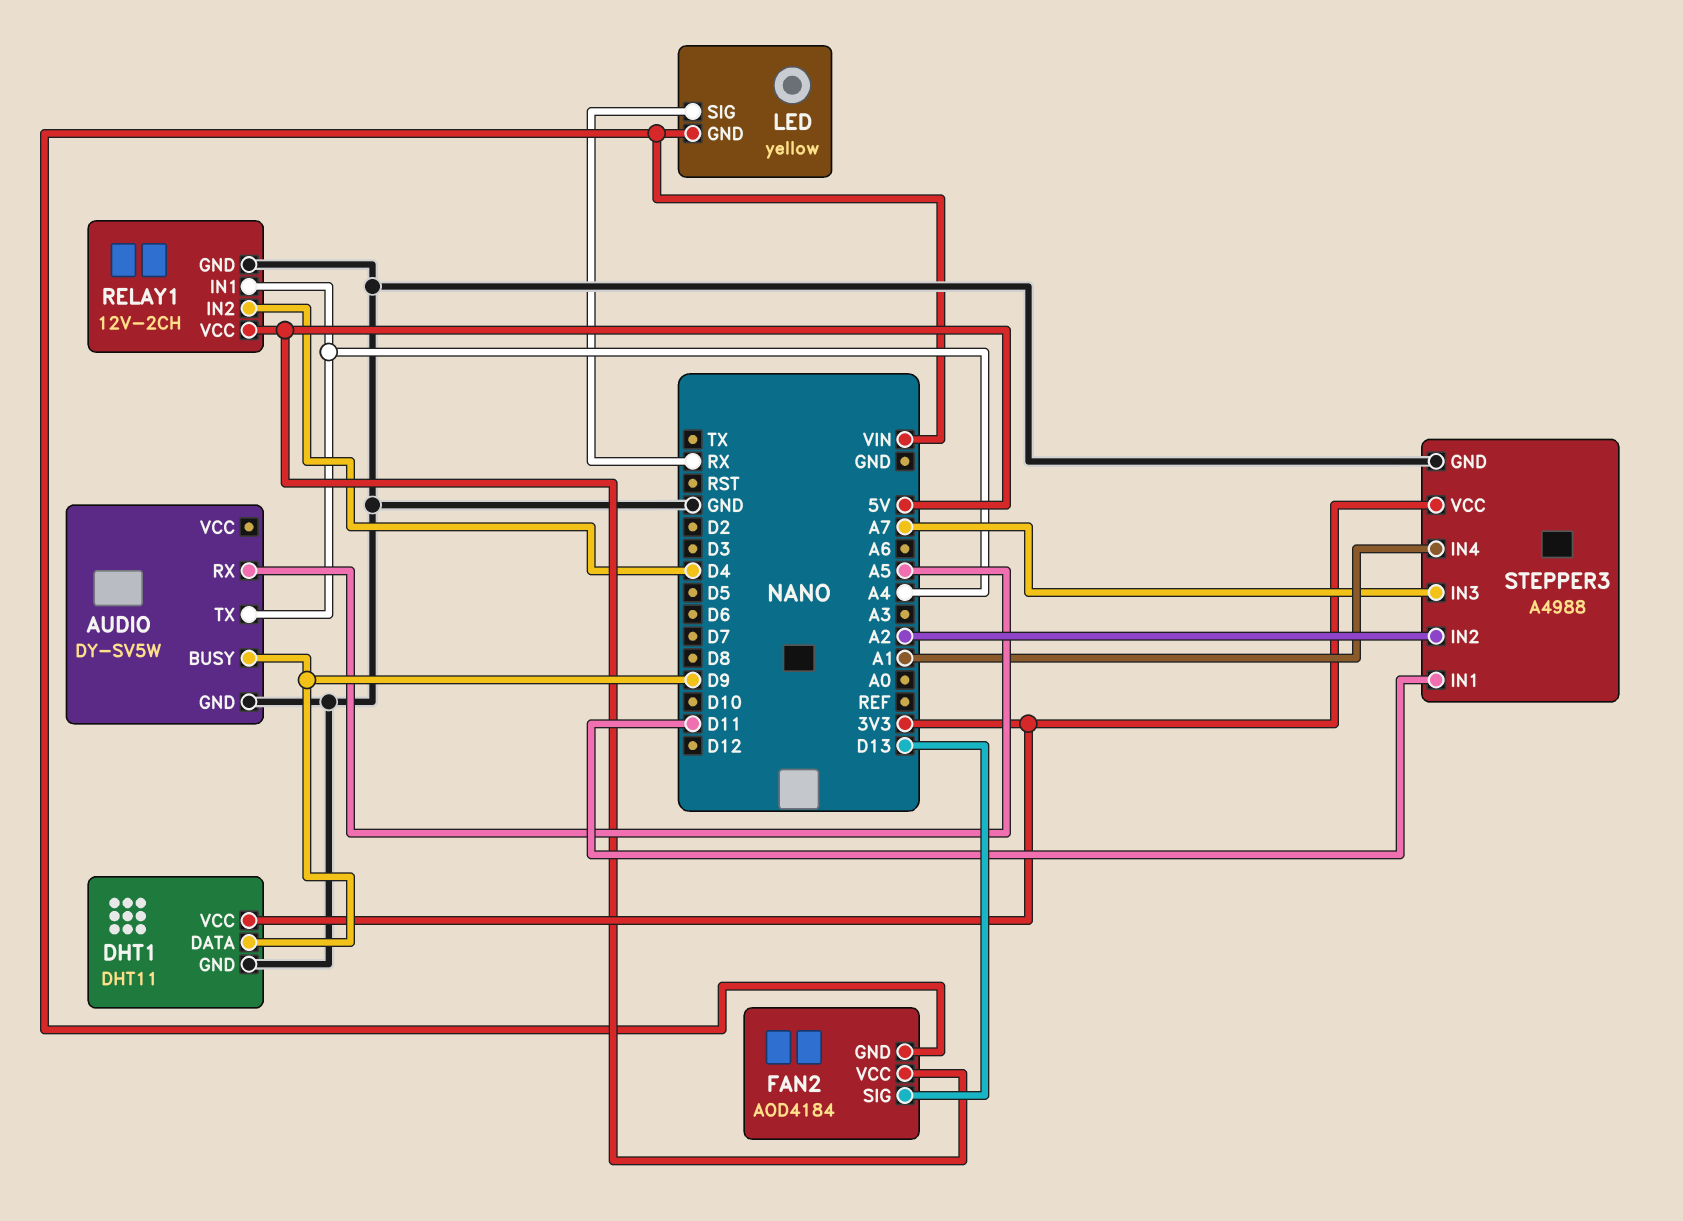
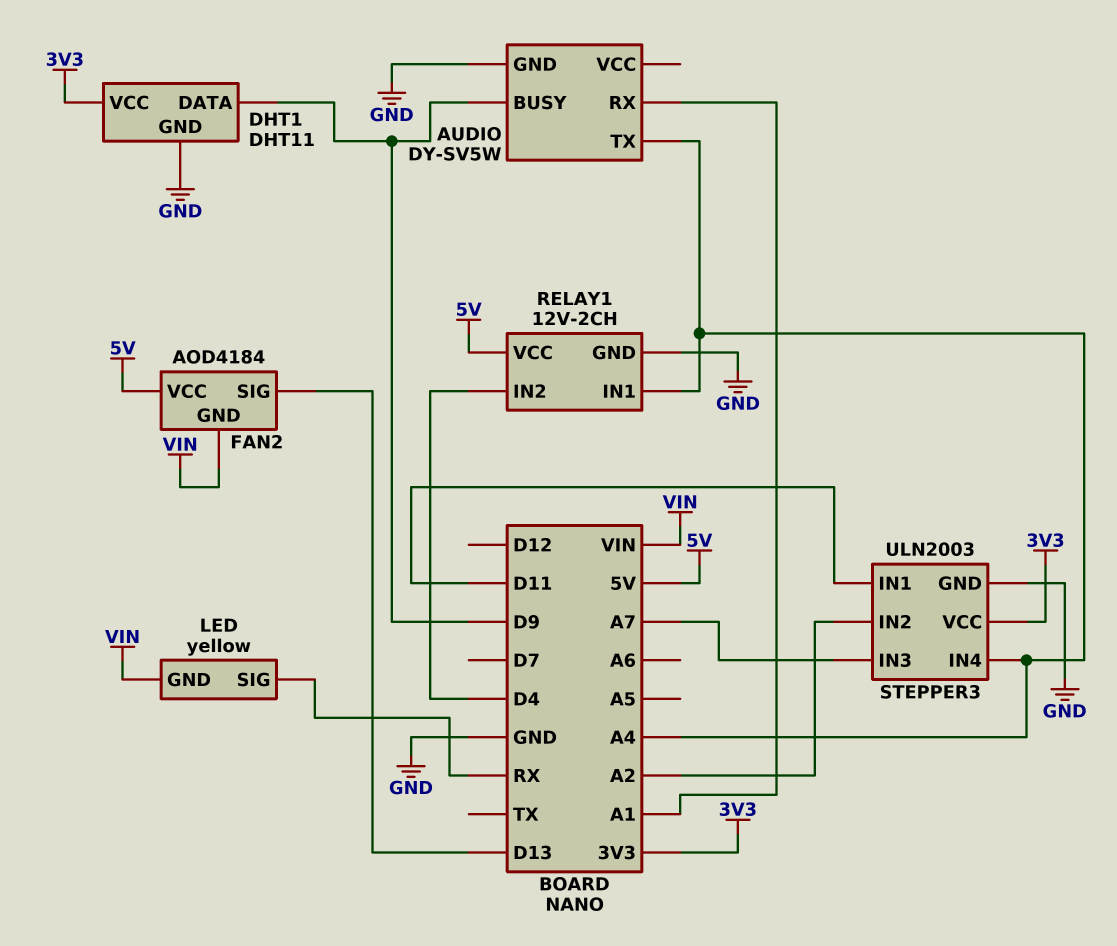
AUDIO pin RX: A5 -> A1
STEPPER3: A4988 -> ULN2003
STEPPER3 pin IN4: A1 -> A4

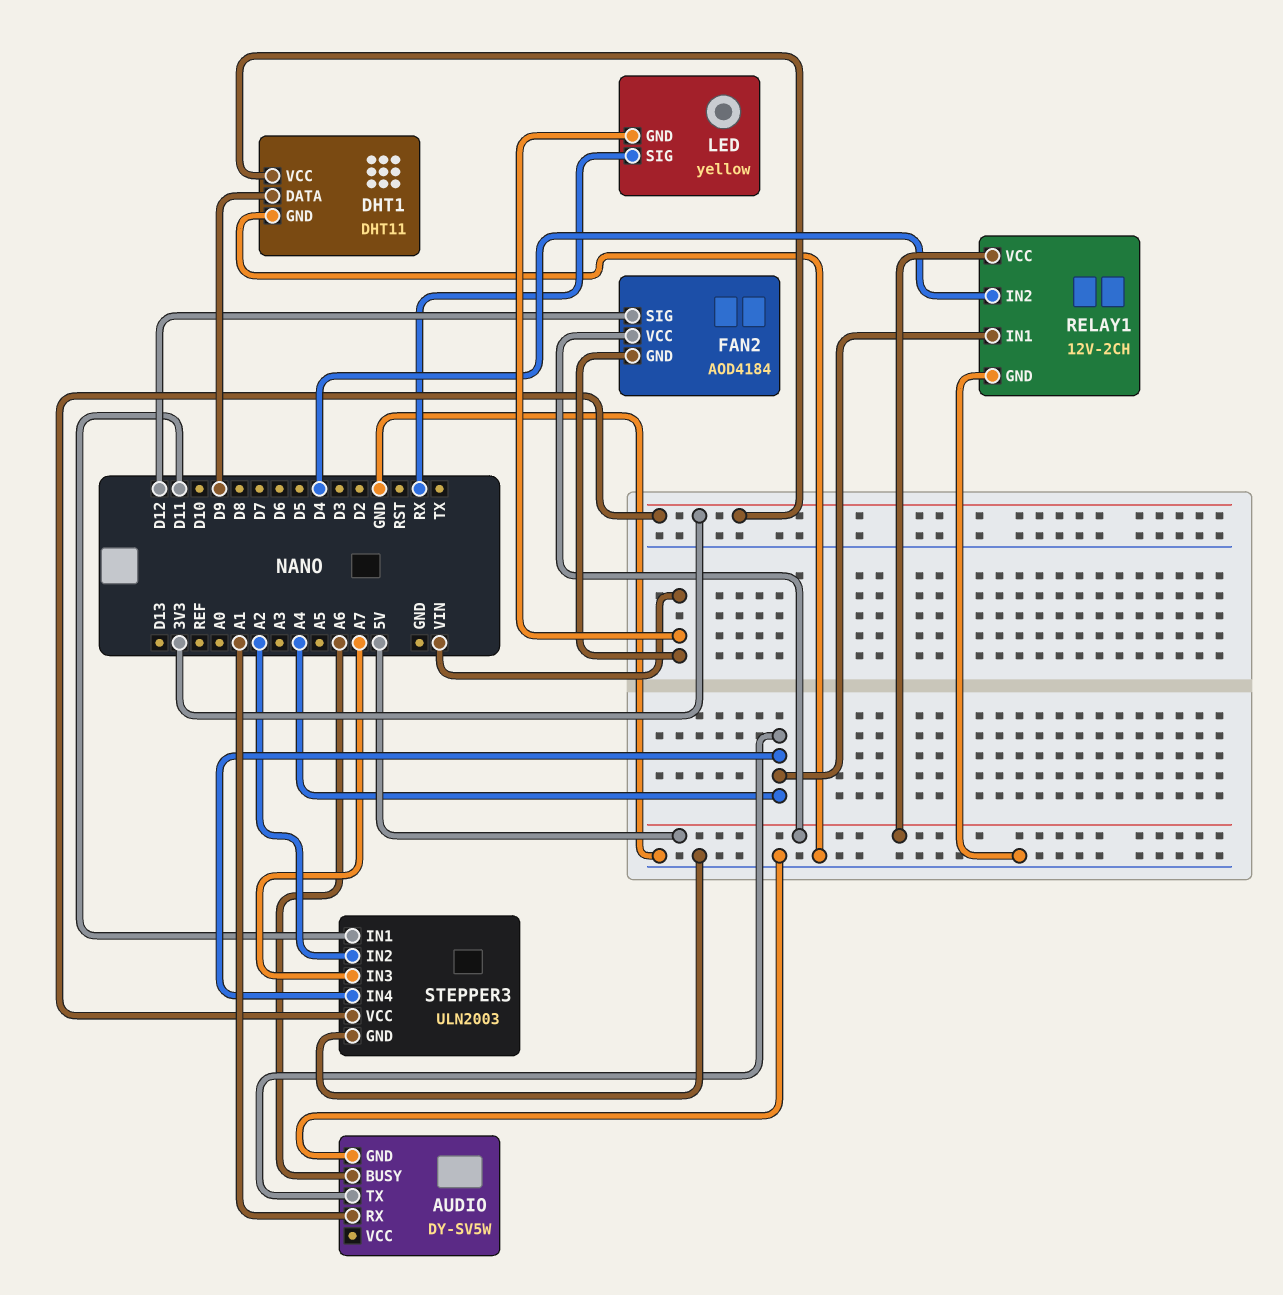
AUDIO pin BUSY: D9 -> A6
FAN2 pin SIG: D13 -> D12

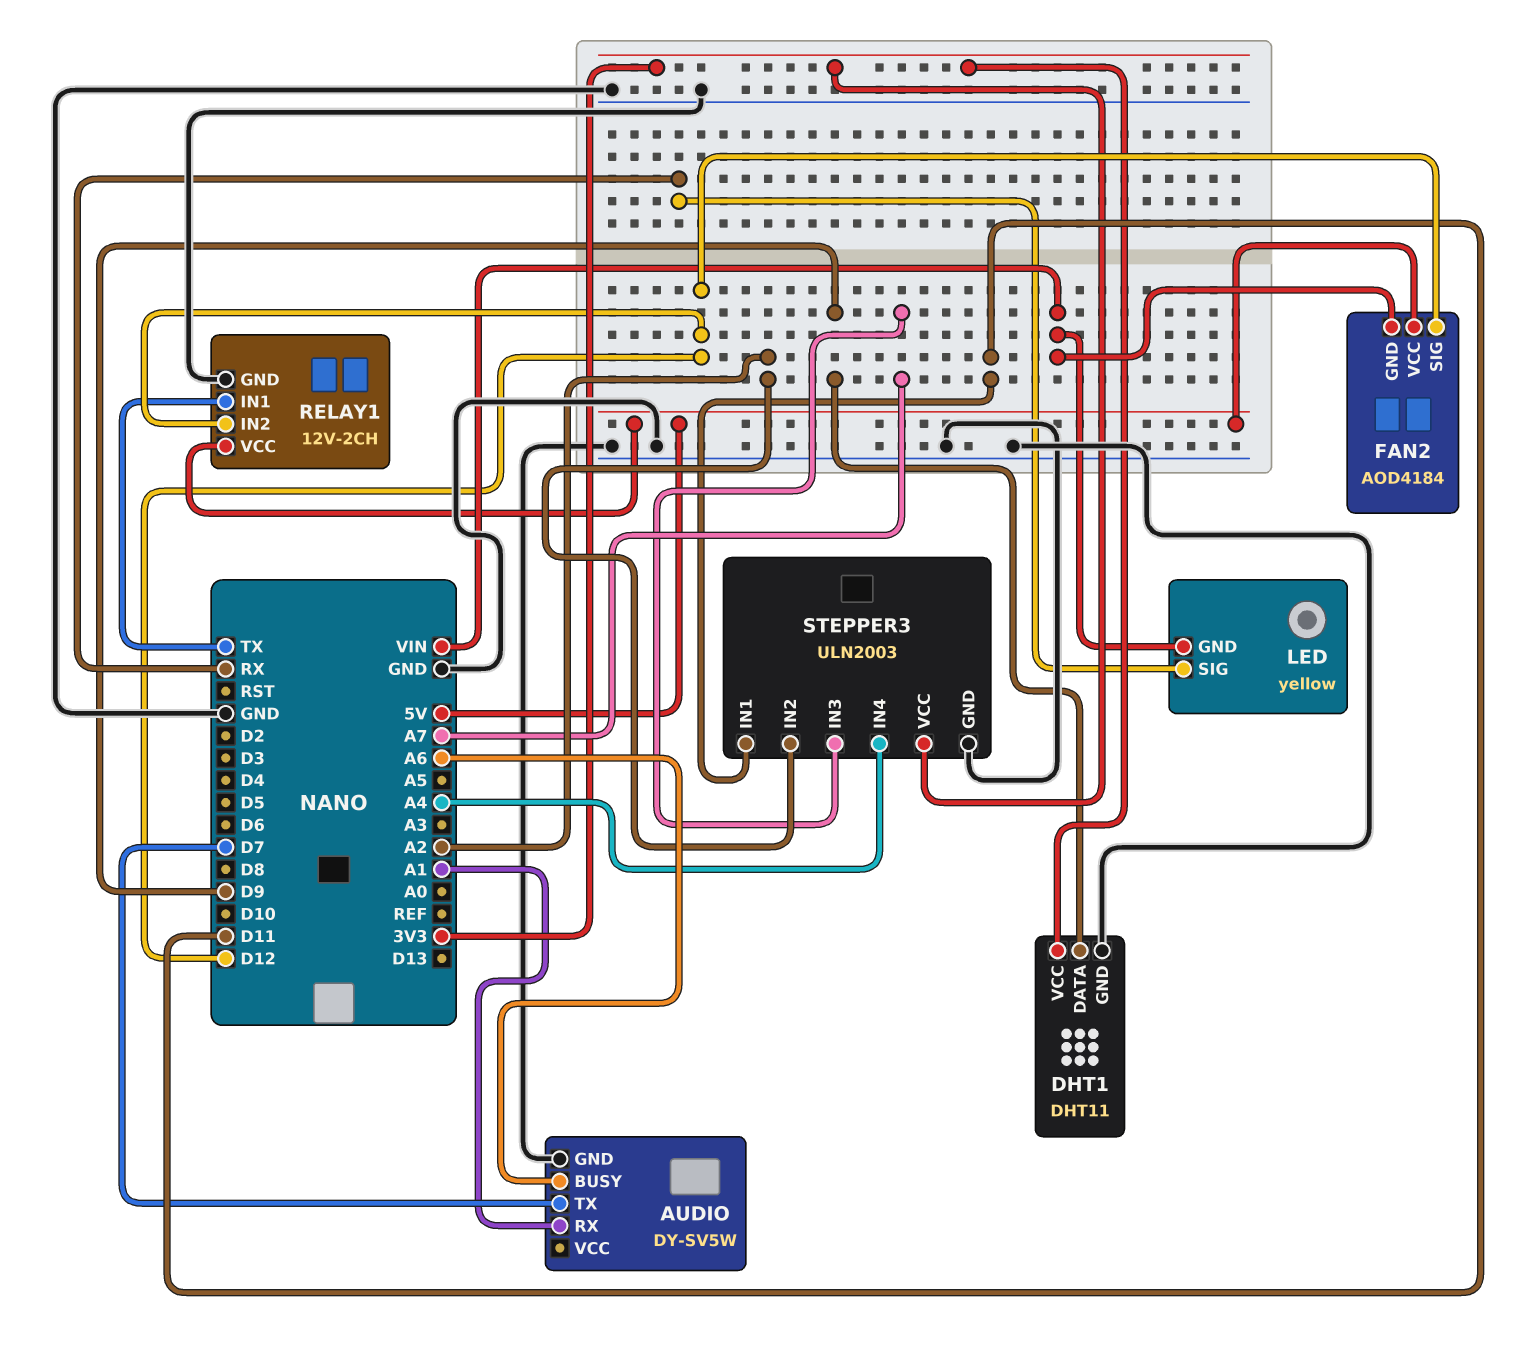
AUDIO pin TX: A4 -> D7
RELAY1 pin IN1: A4 -> TX
RELAY1 pin IN2: D4 -> D12

